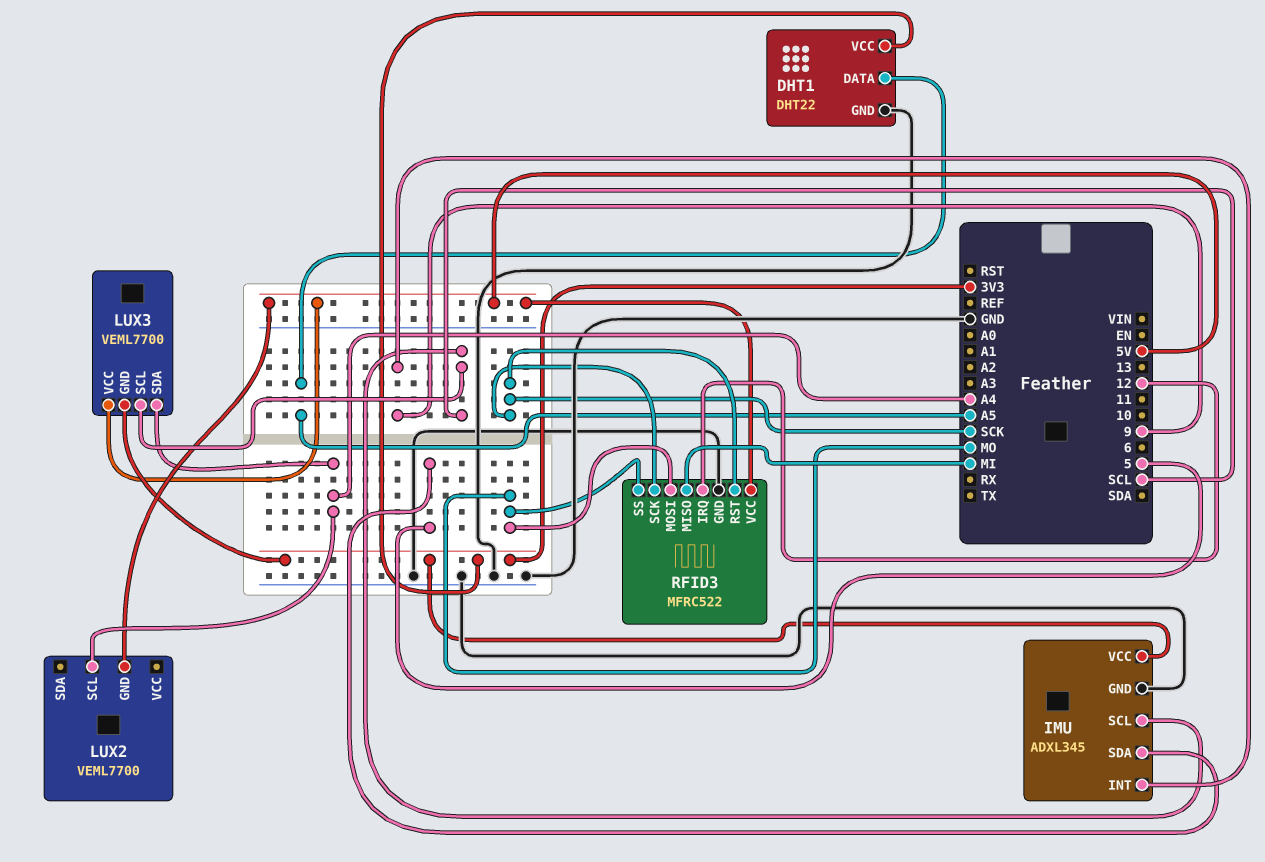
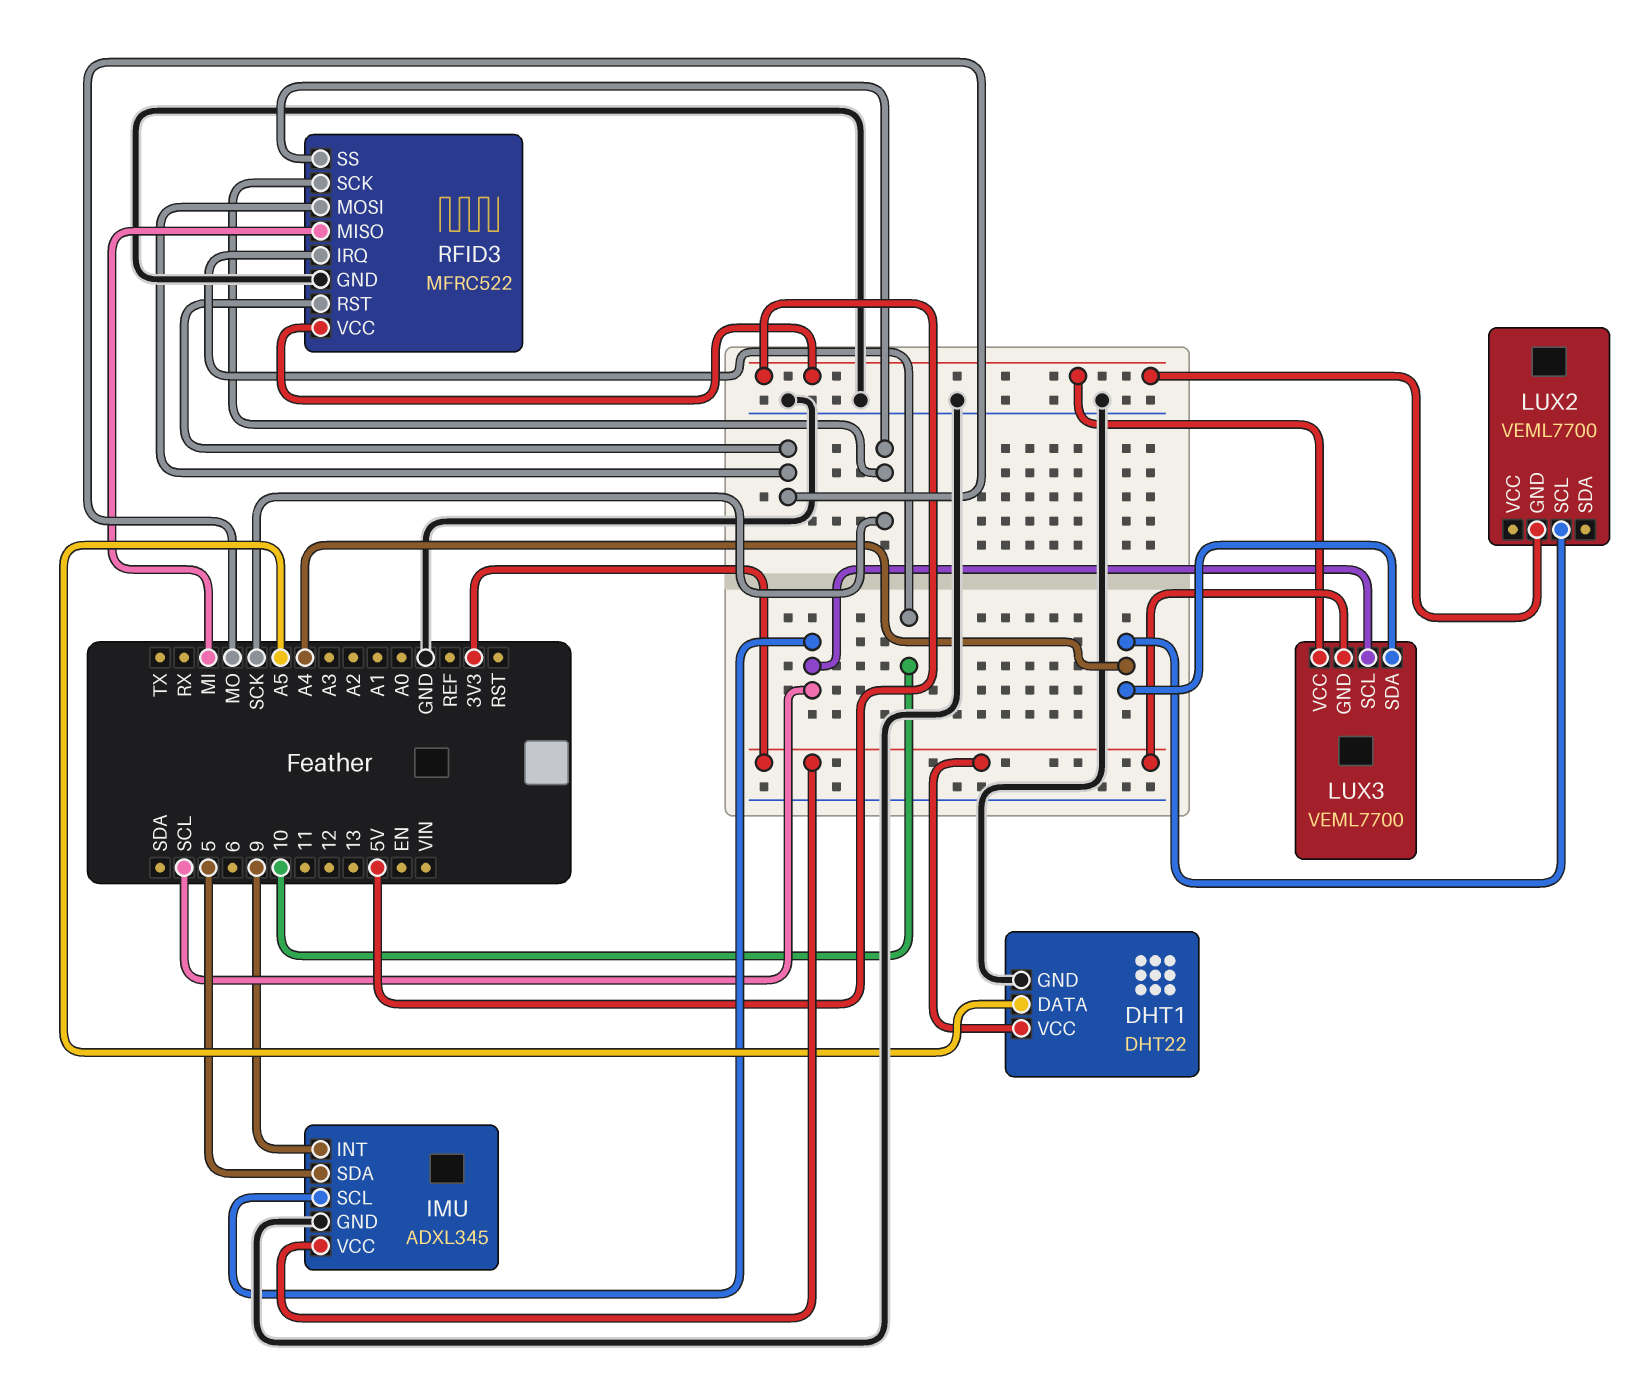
RFID3 pin IRQ: 12 -> 10
RFID3 pin RST: SCK -> MO
RFID3 pin SS: MO -> SCK

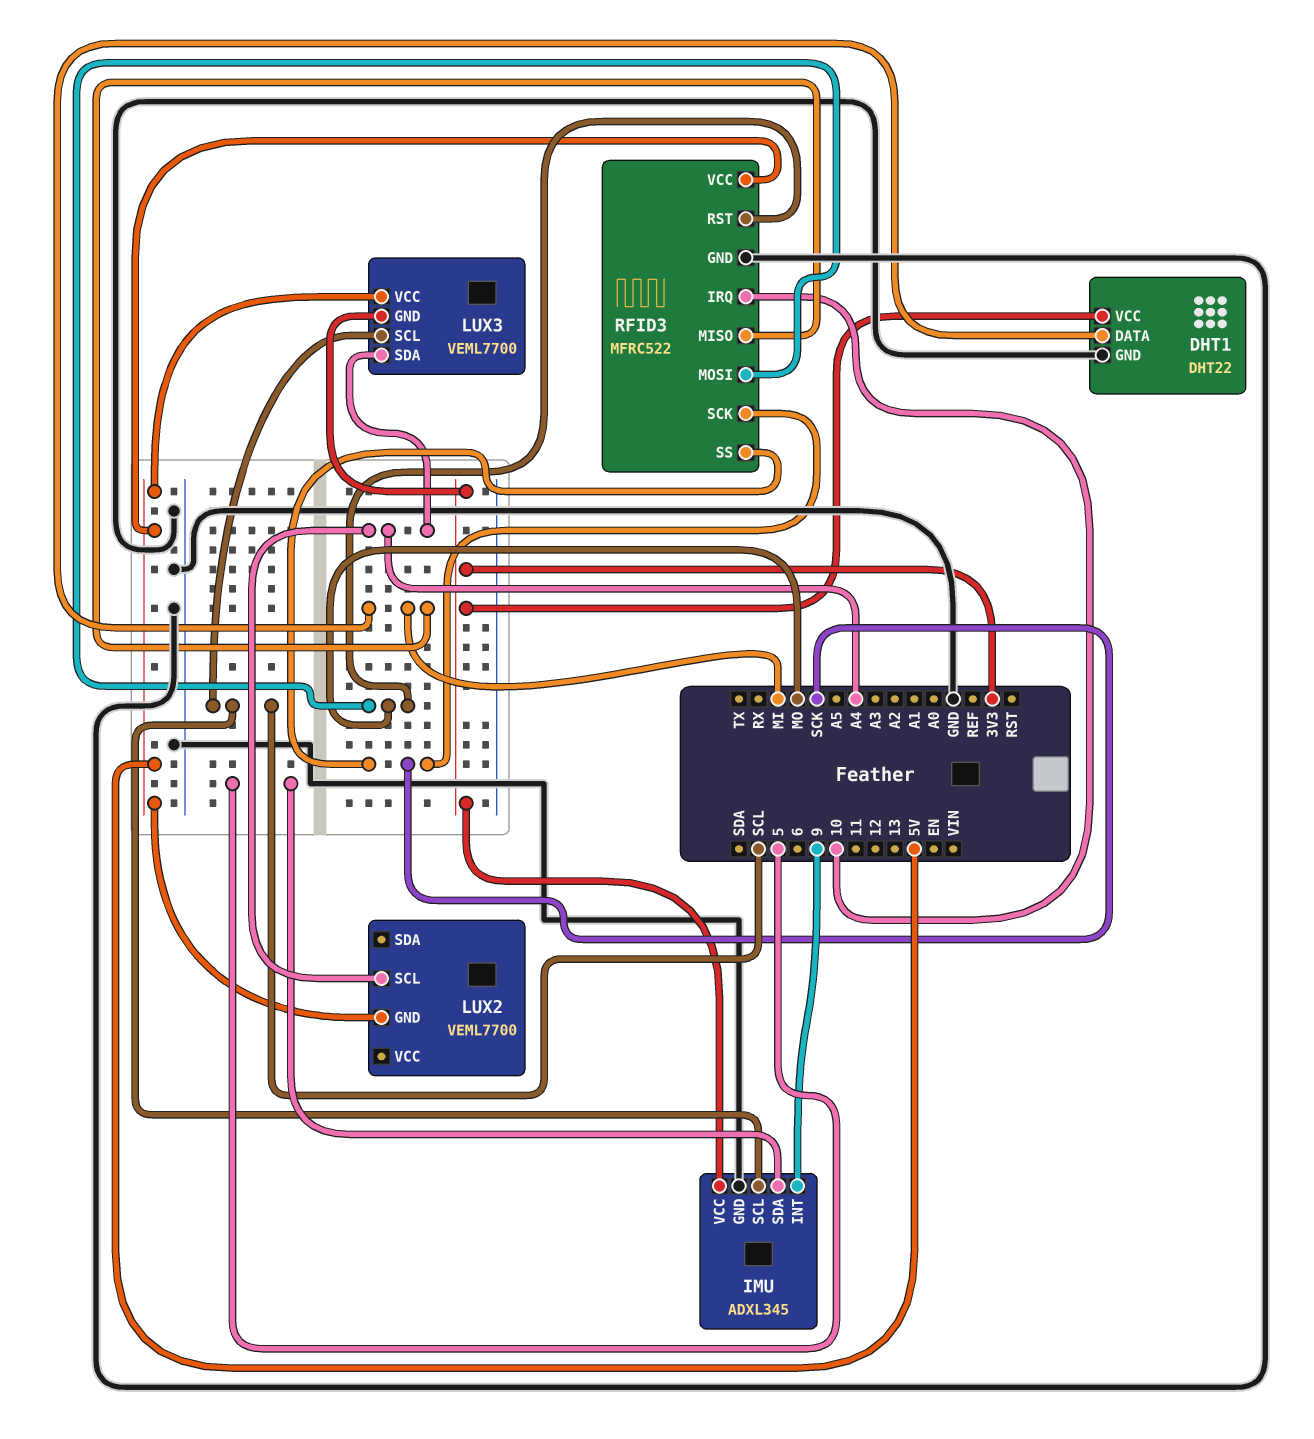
DHT1 pin DATA: A5 -> MI

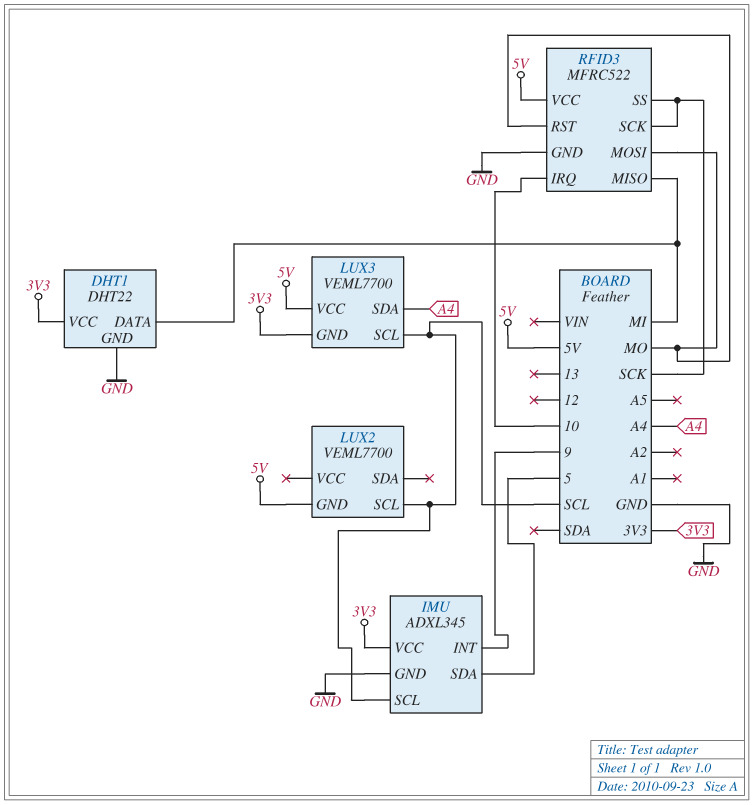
LUX2 pin SCL: A4 -> SCL

